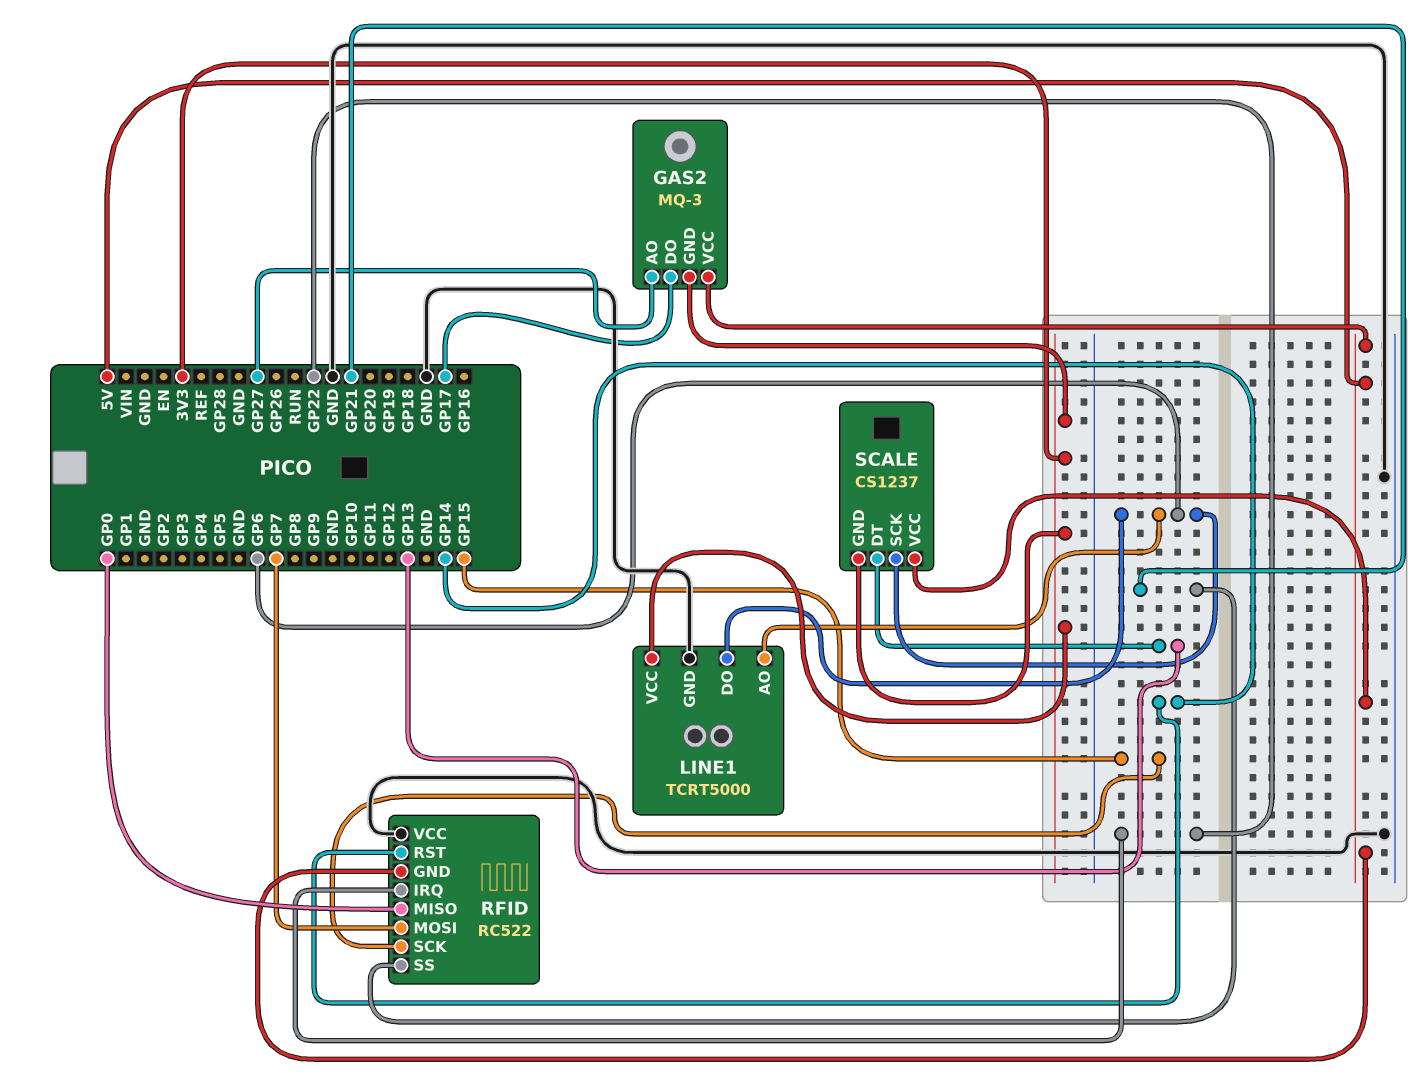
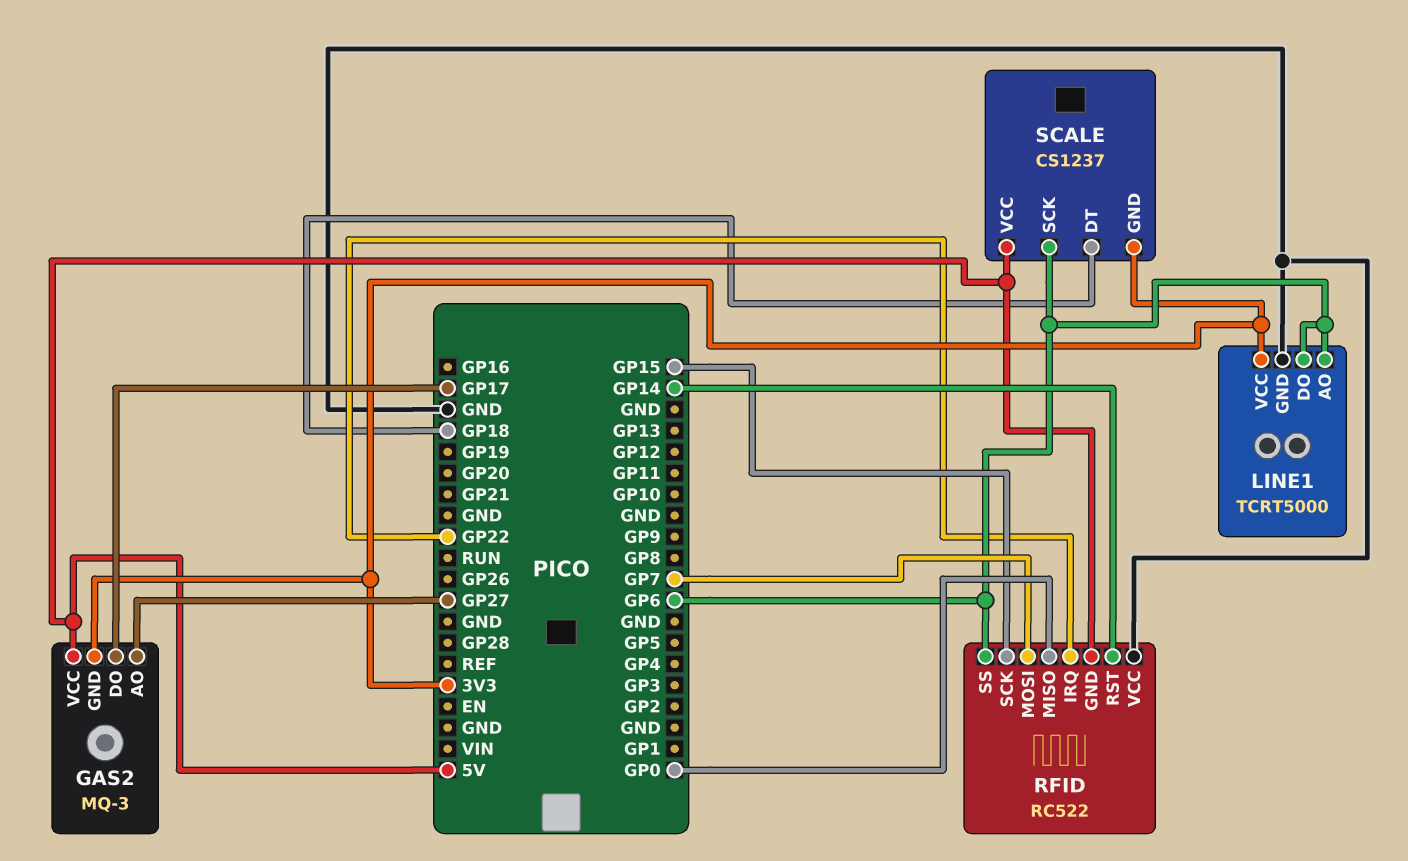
RFID pin SS: GP21 -> GP6
SCALE pin DT: GP13 -> GP18

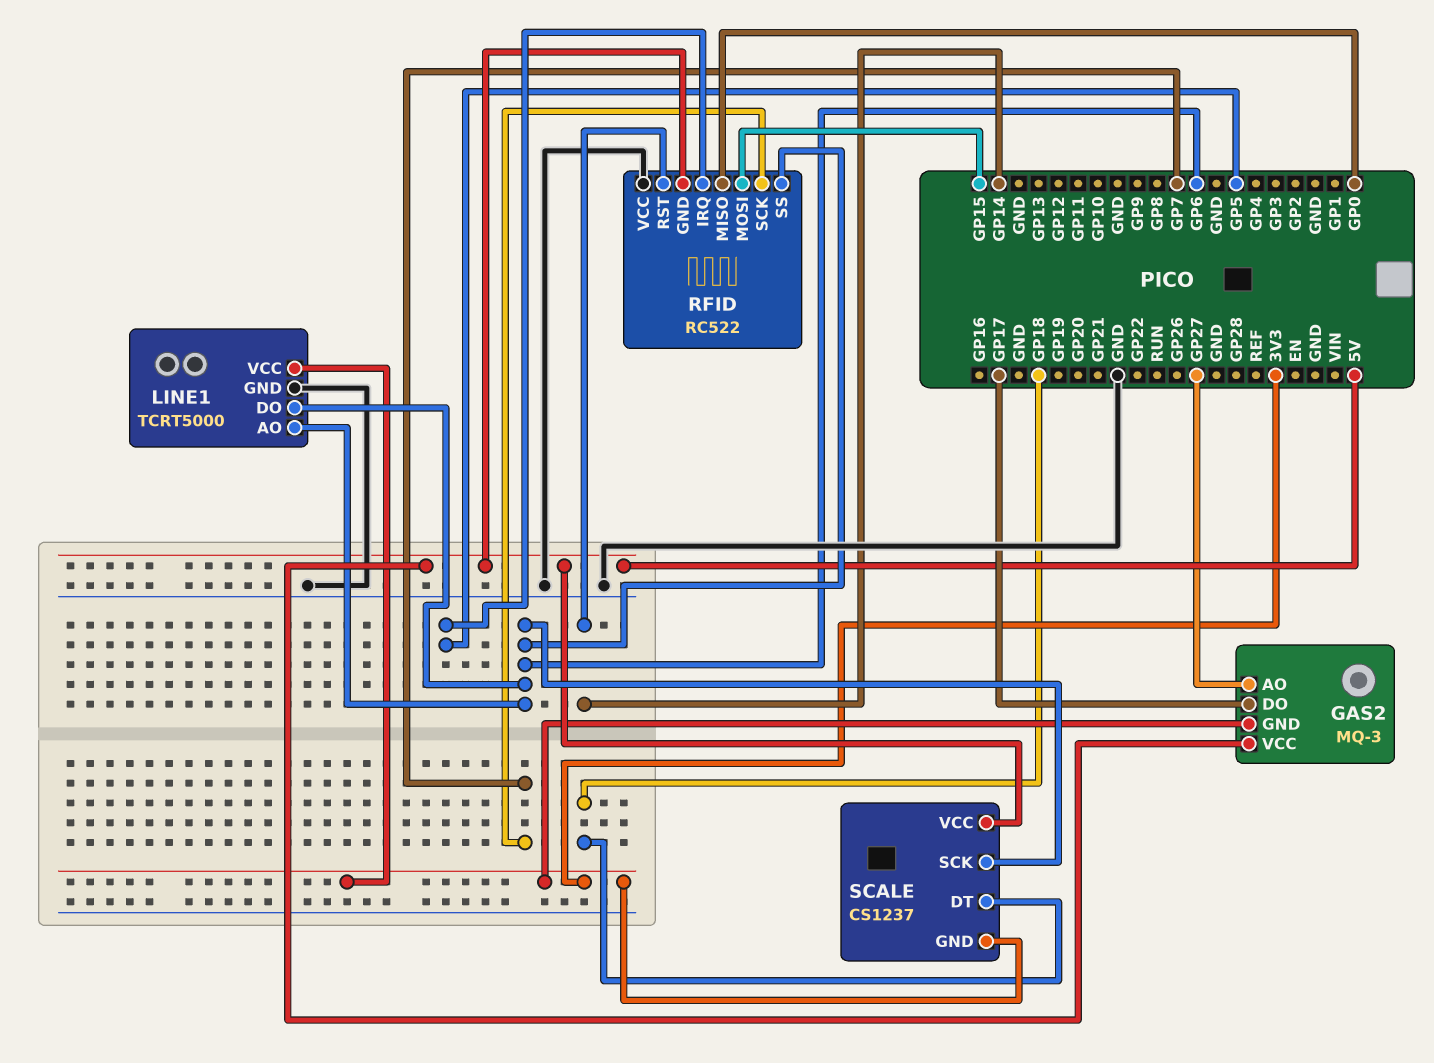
RFID pin IRQ: GP22 -> GP5
RFID pin MOSI: GP7 -> GP15
RFID pin SCK: GP15 -> GP7

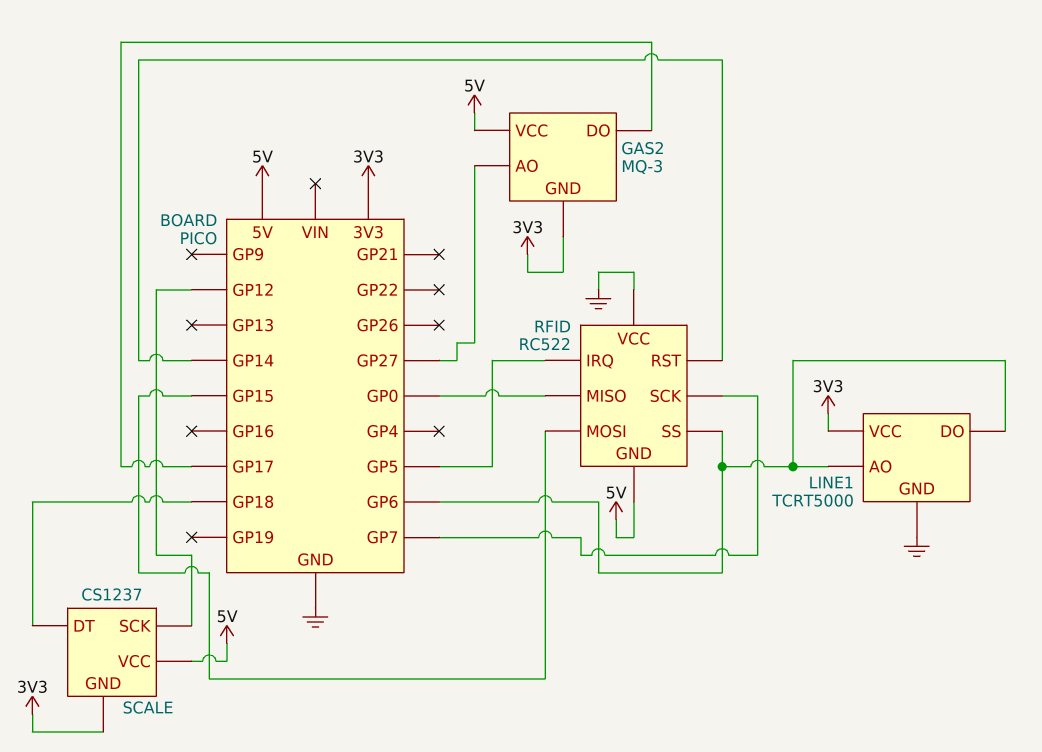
SCALE pin SCK: GP6 -> GP12

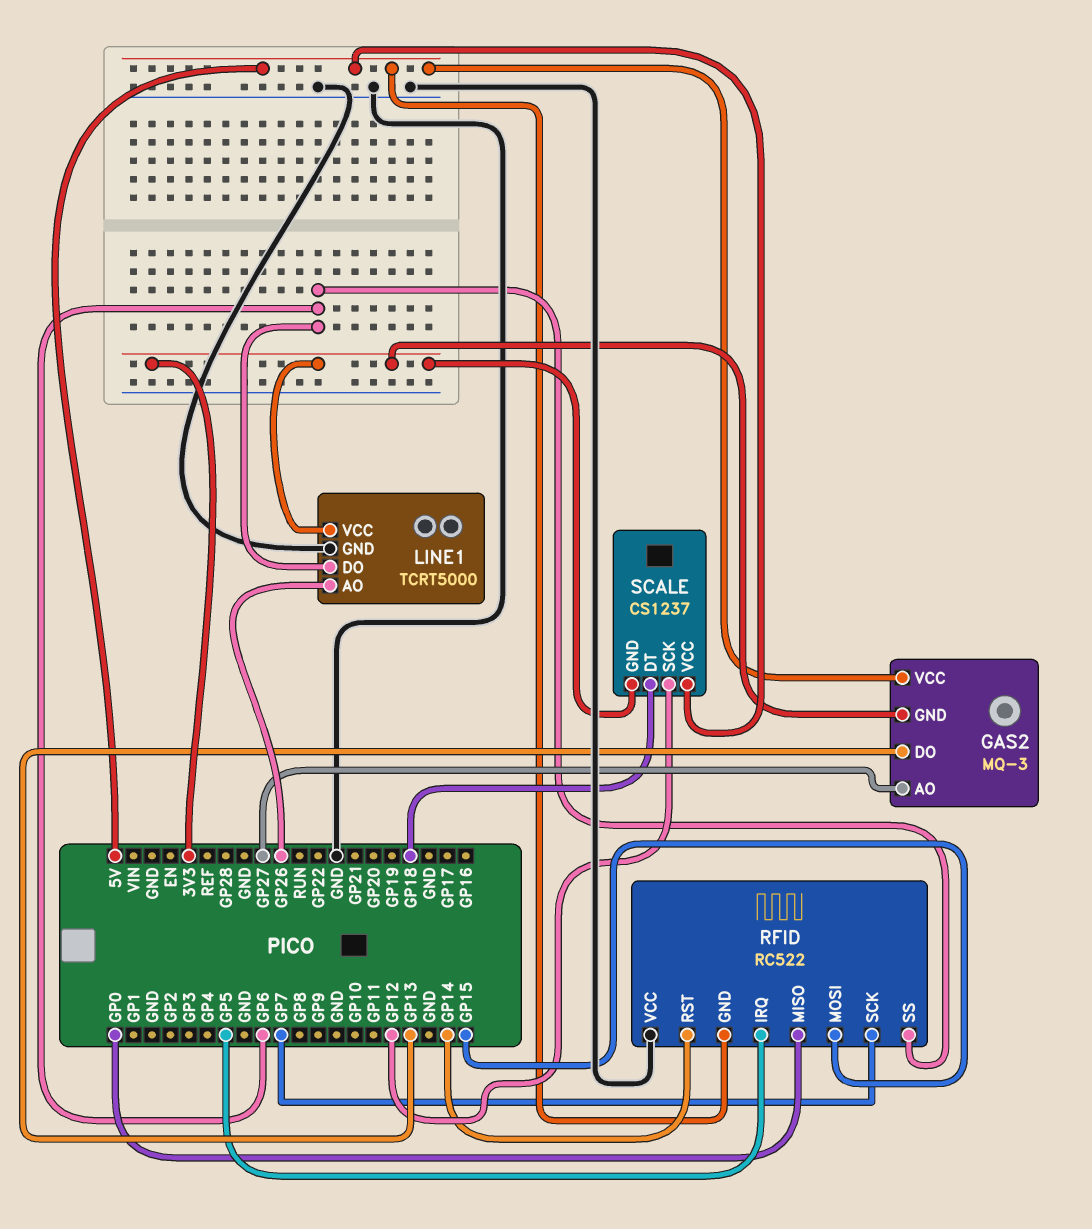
GAS2 pin DO: GP17 -> GP13
LINE1 pin AO: GP6 -> GP26

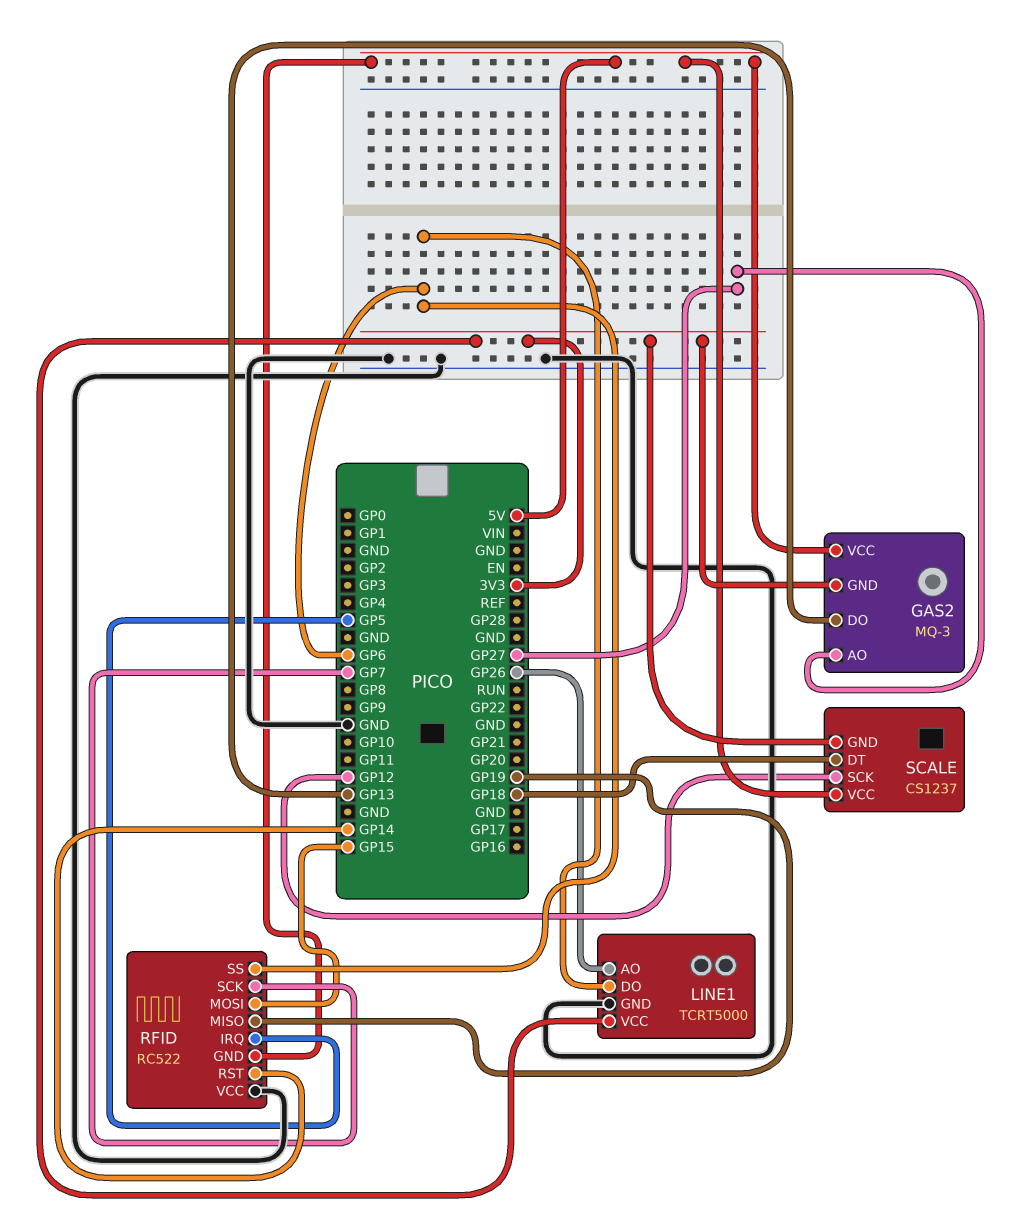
RFID pin MISO: GP0 -> GP19

